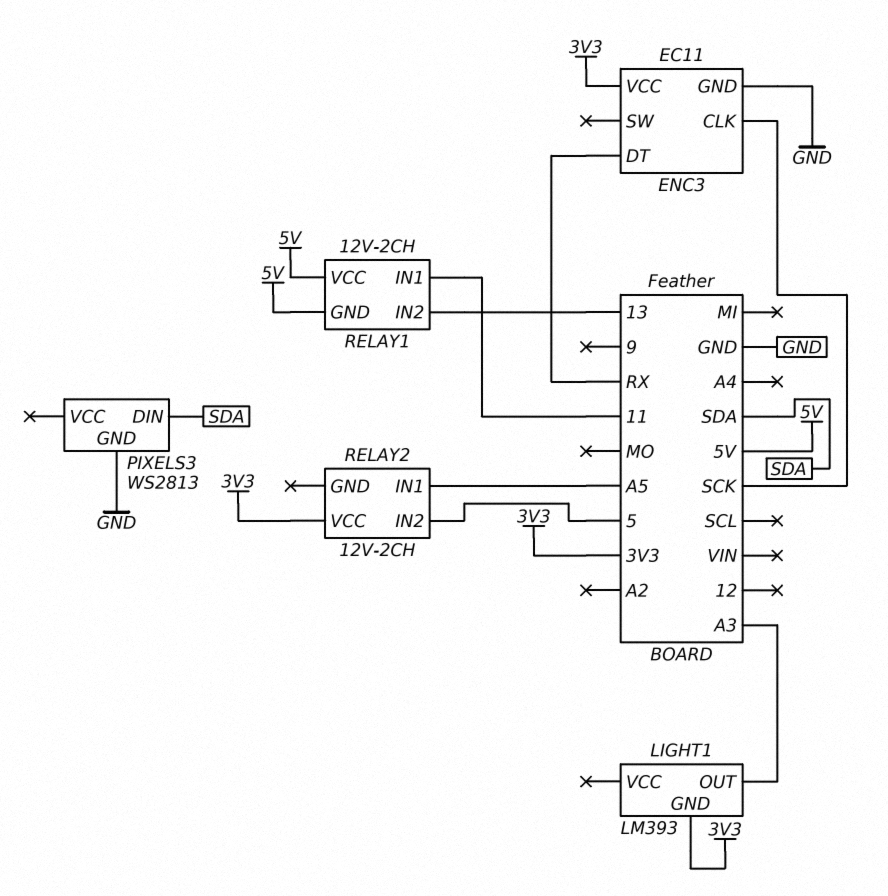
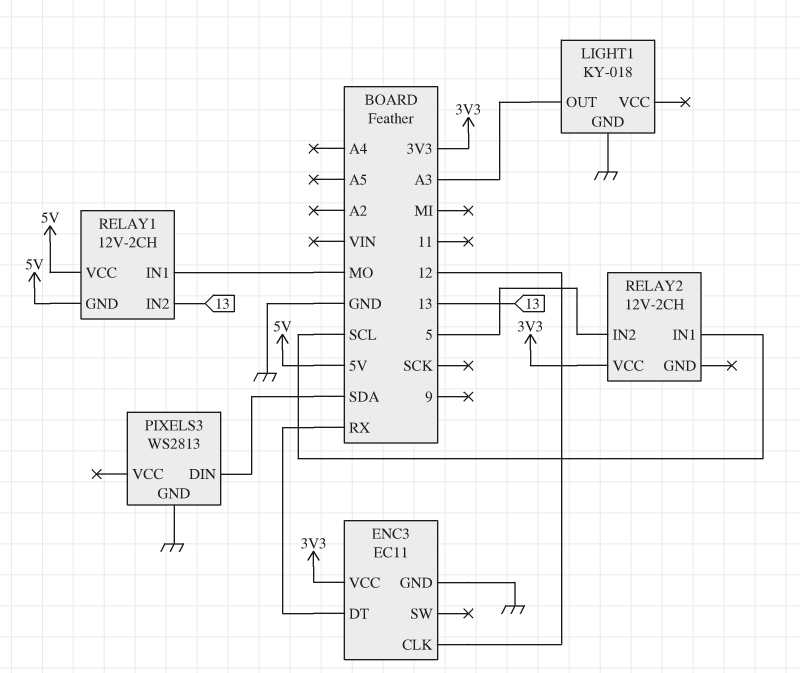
ENC3 pin CLK: SCK -> 12
LIGHT1: LM393 -> KY-018
LIGHT1 pin GND: 3V3 -> GND
RELAY1 pin IN1: 11 -> MO
RELAY2 pin IN1: A5 -> SCL

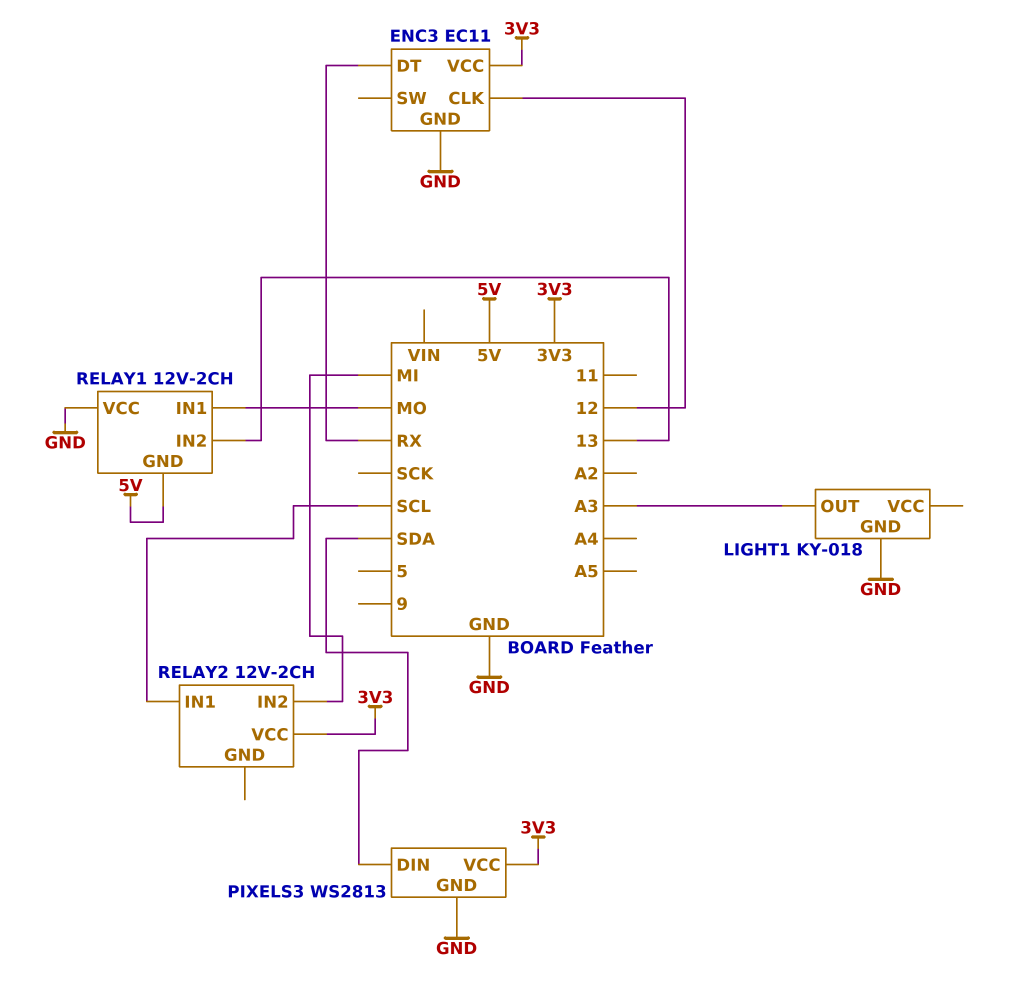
PIXELS3 pin VCC: none -> 3V3
RELAY1 pin VCC: 5V -> GND
RELAY2 pin IN2: 5 -> MI

